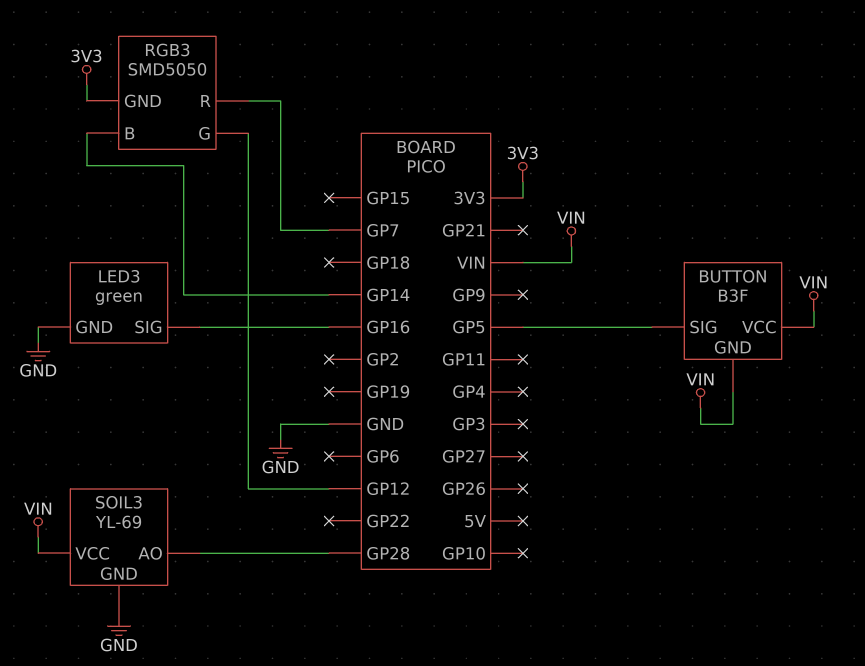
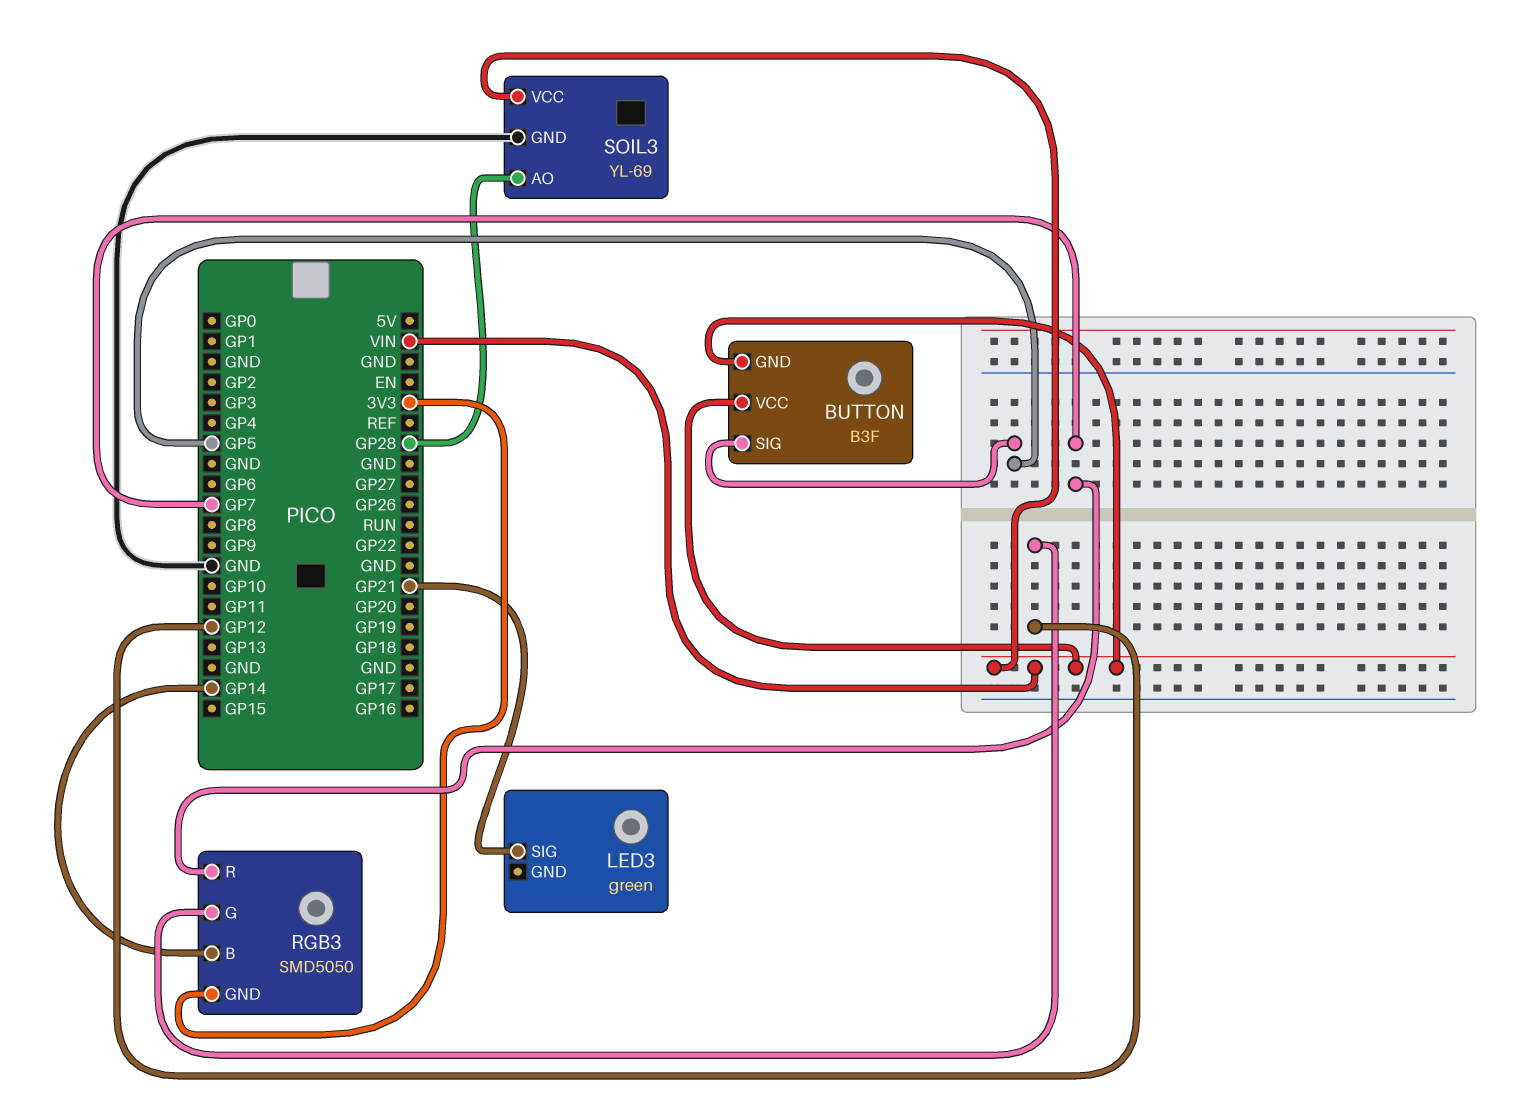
LED3 pin GND: GND -> none
LED3 pin SIG: GP16 -> GP21

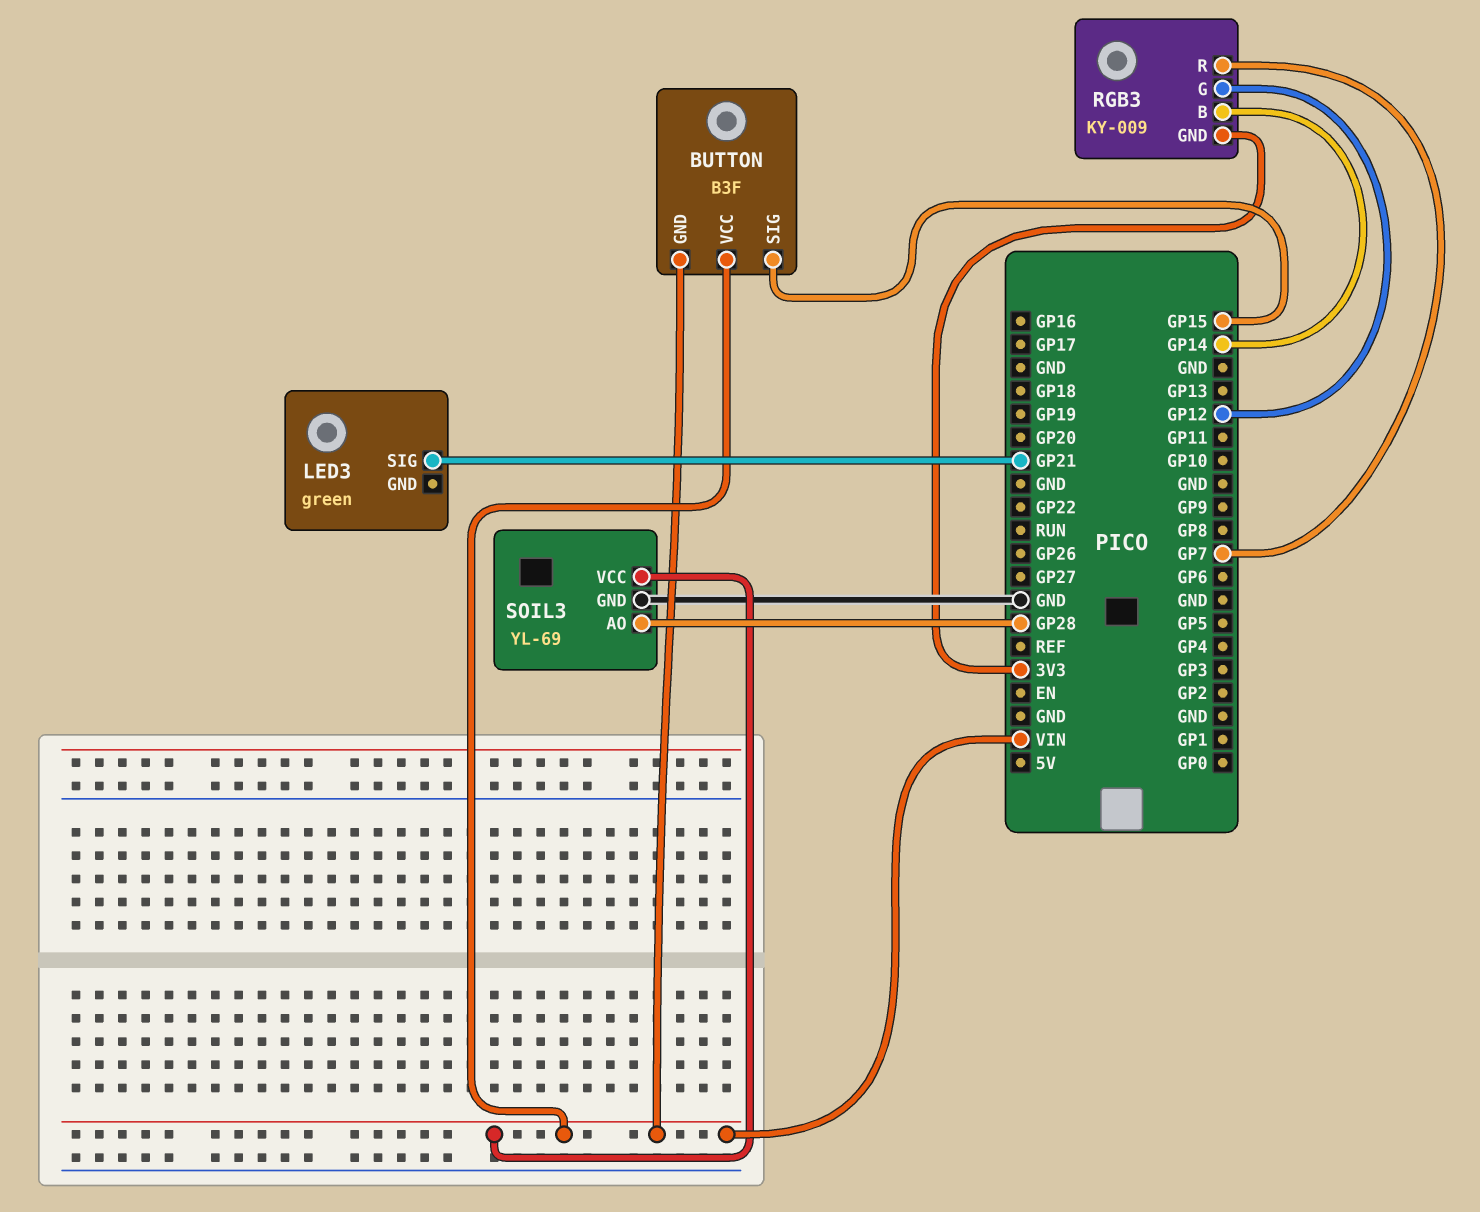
BUTTON pin SIG: GP5 -> GP15
RGB3: SMD5050 -> KY-009

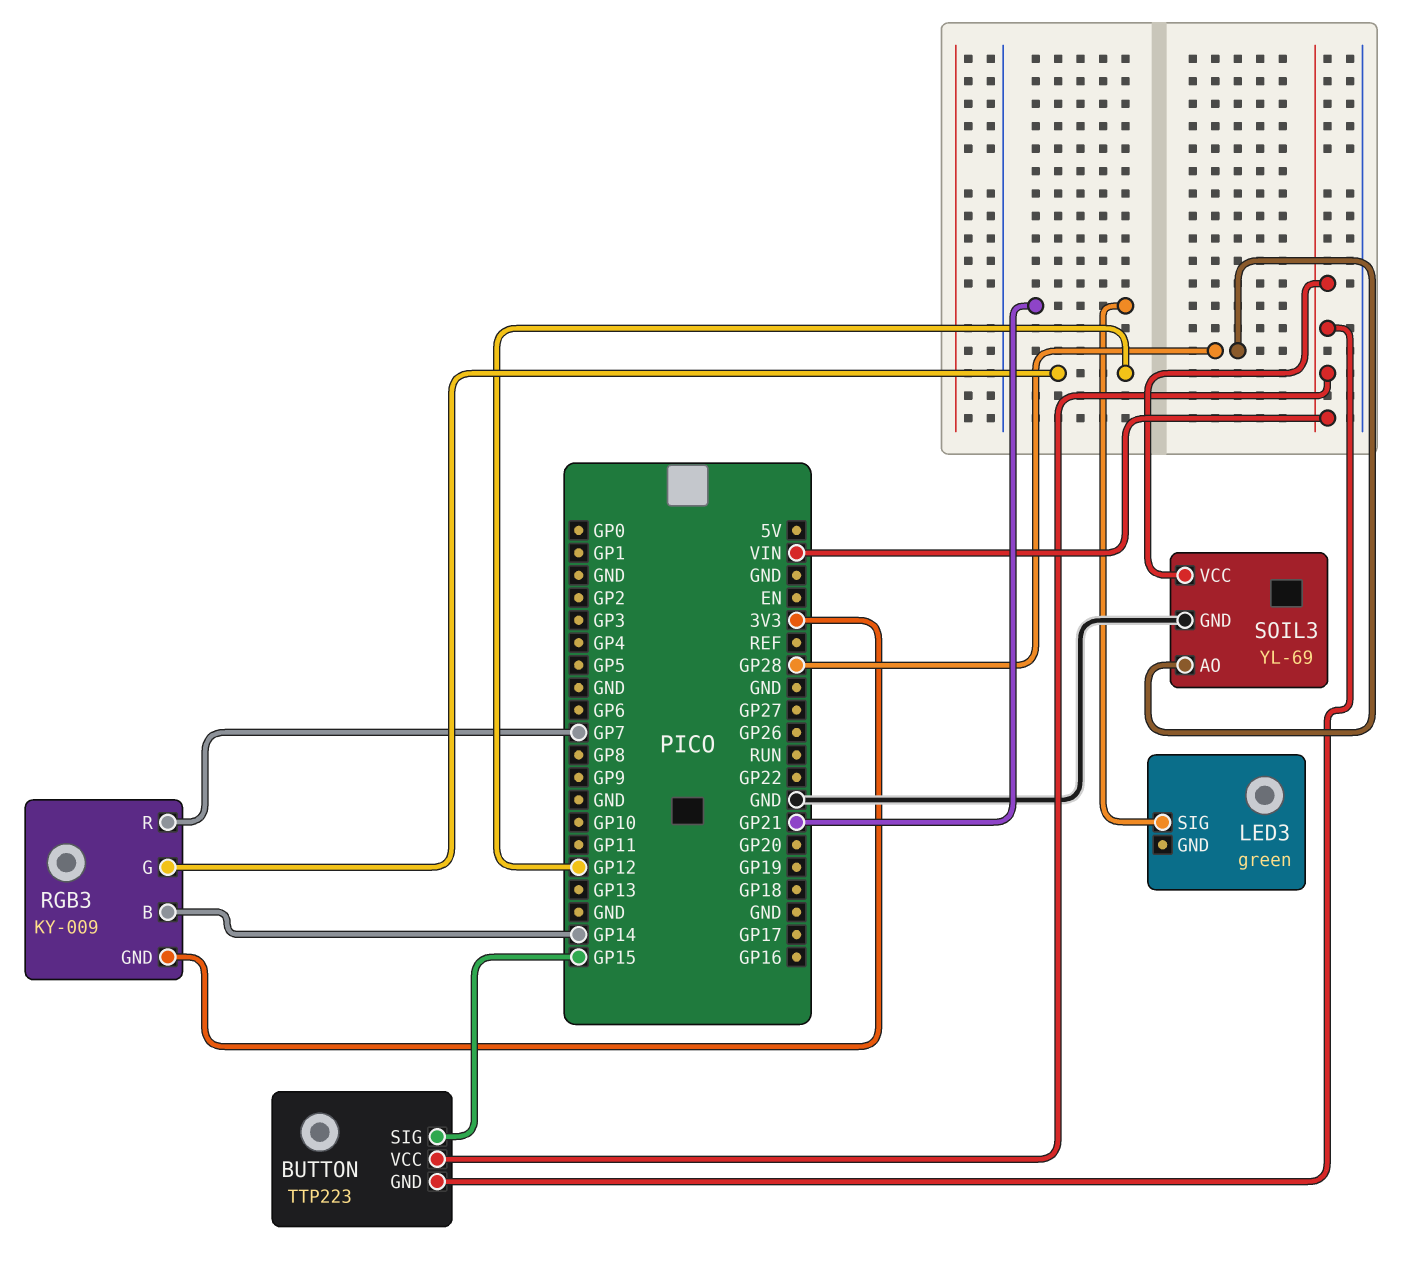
BUTTON: B3F -> TTP223

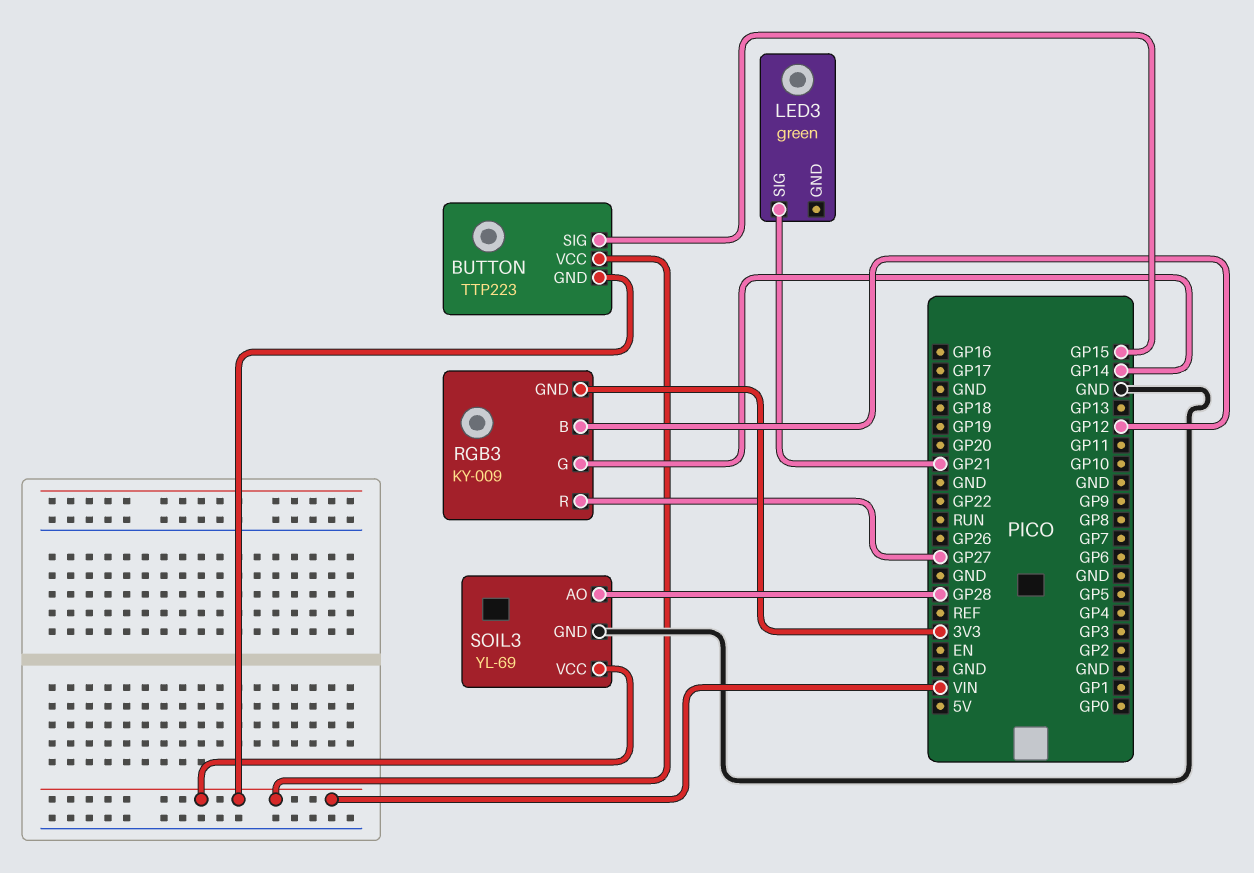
RGB3 pin B: GP14 -> GP12
RGB3 pin G: GP12 -> GP14
RGB3 pin R: GP7 -> GP27

